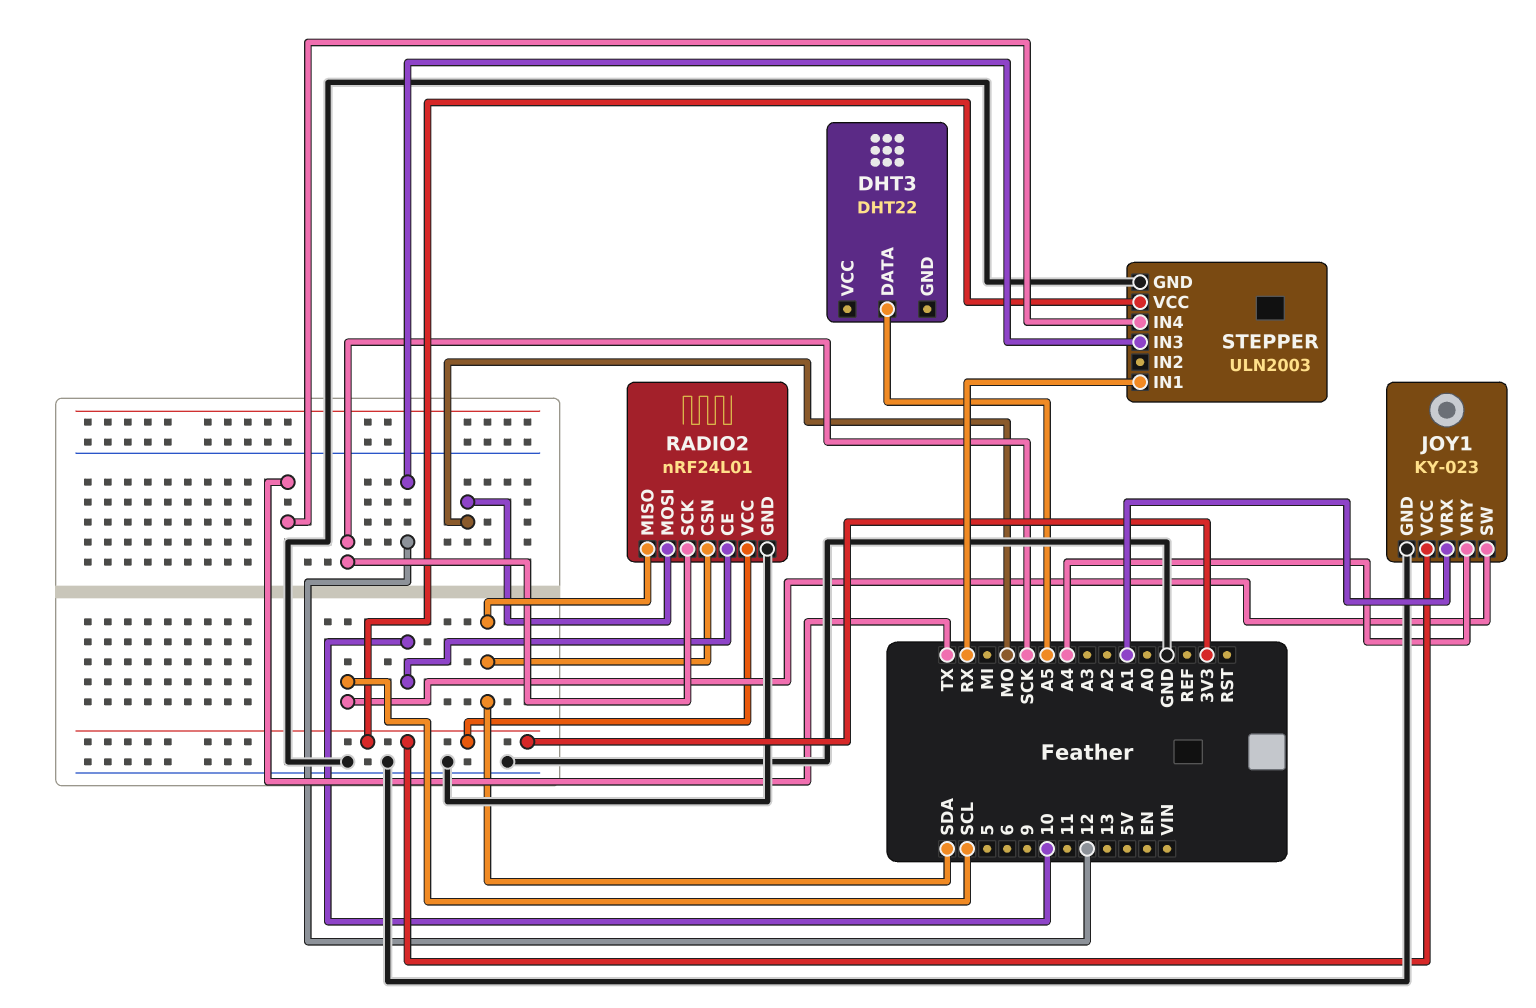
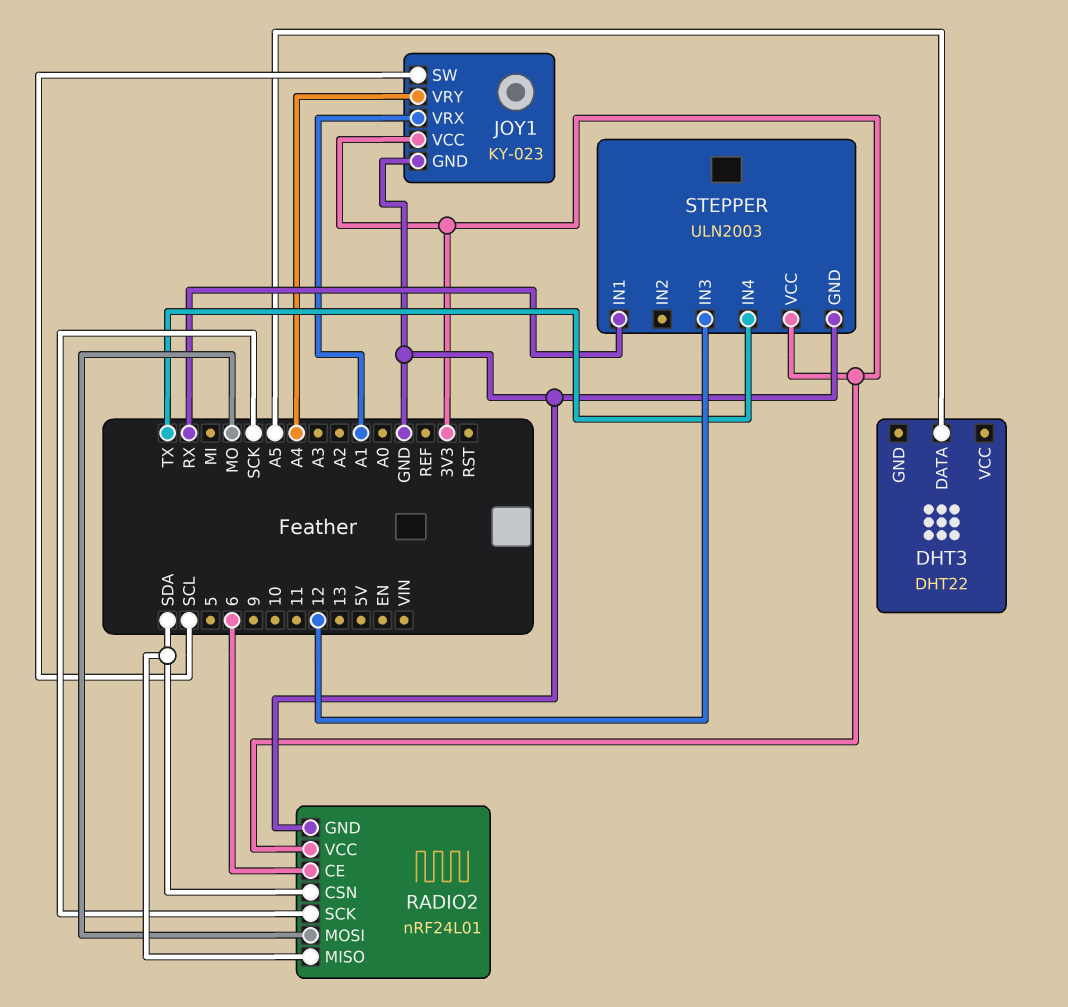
RADIO2 pin CE: 10 -> 6

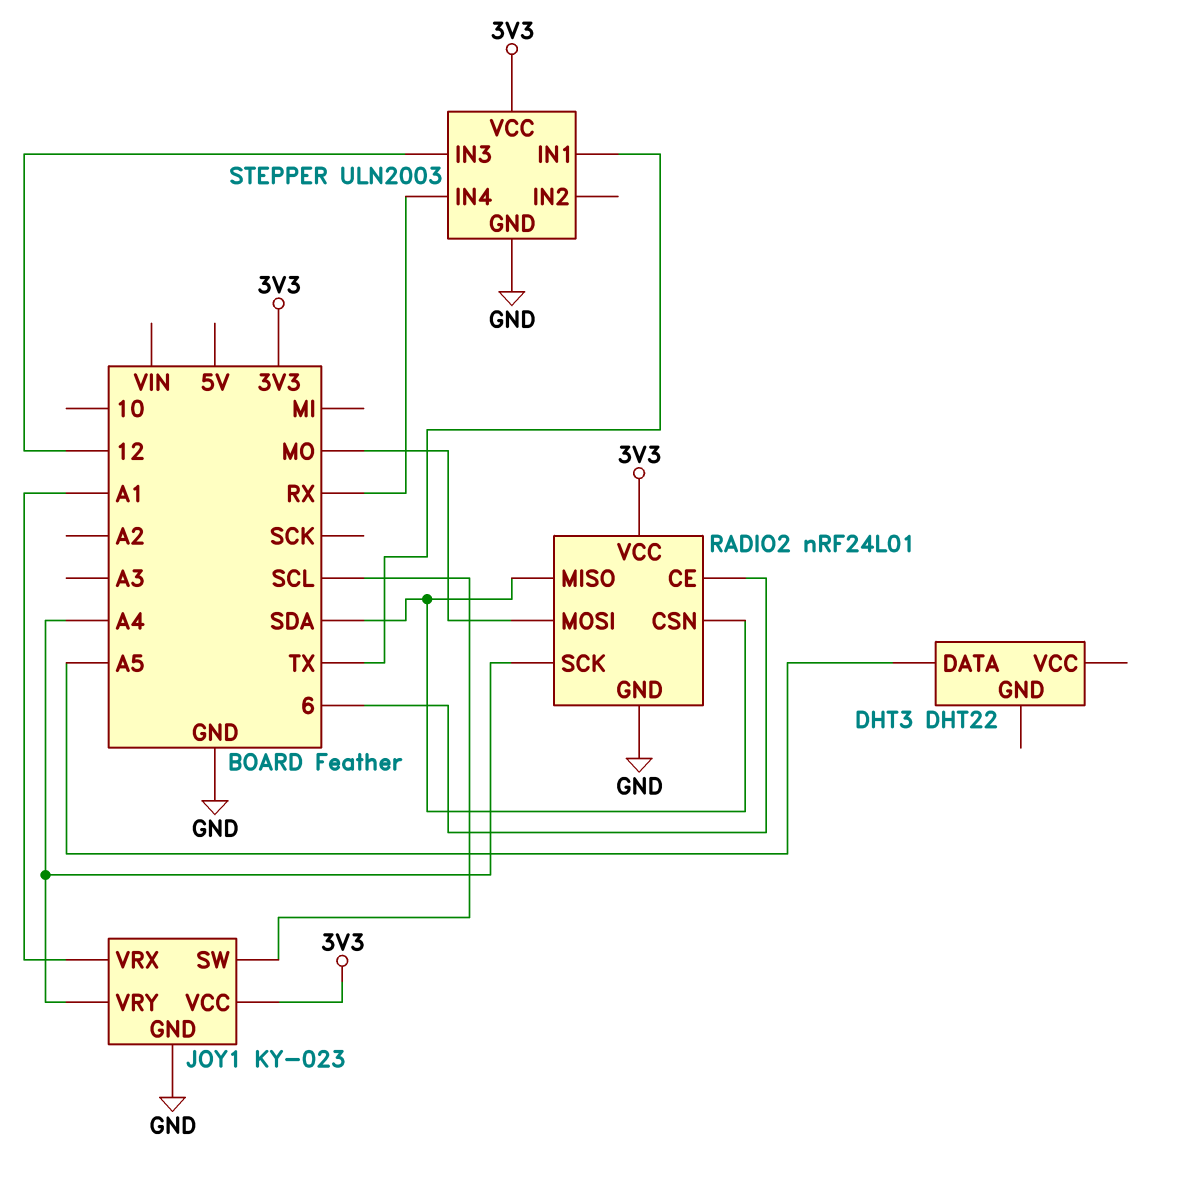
RADIO2 pin SCK: SCK -> A4
STEPPER pin IN1: RX -> TX
STEPPER pin IN4: TX -> RX

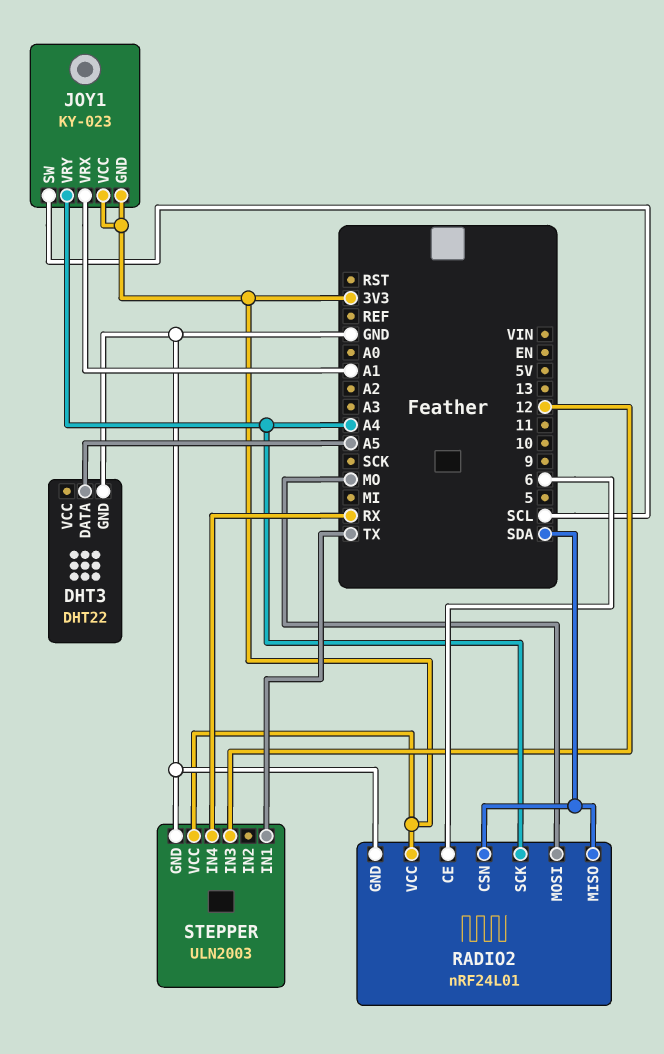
DHT3 pin GND: none -> GND
JOY1 pin GND: GND -> 3V3

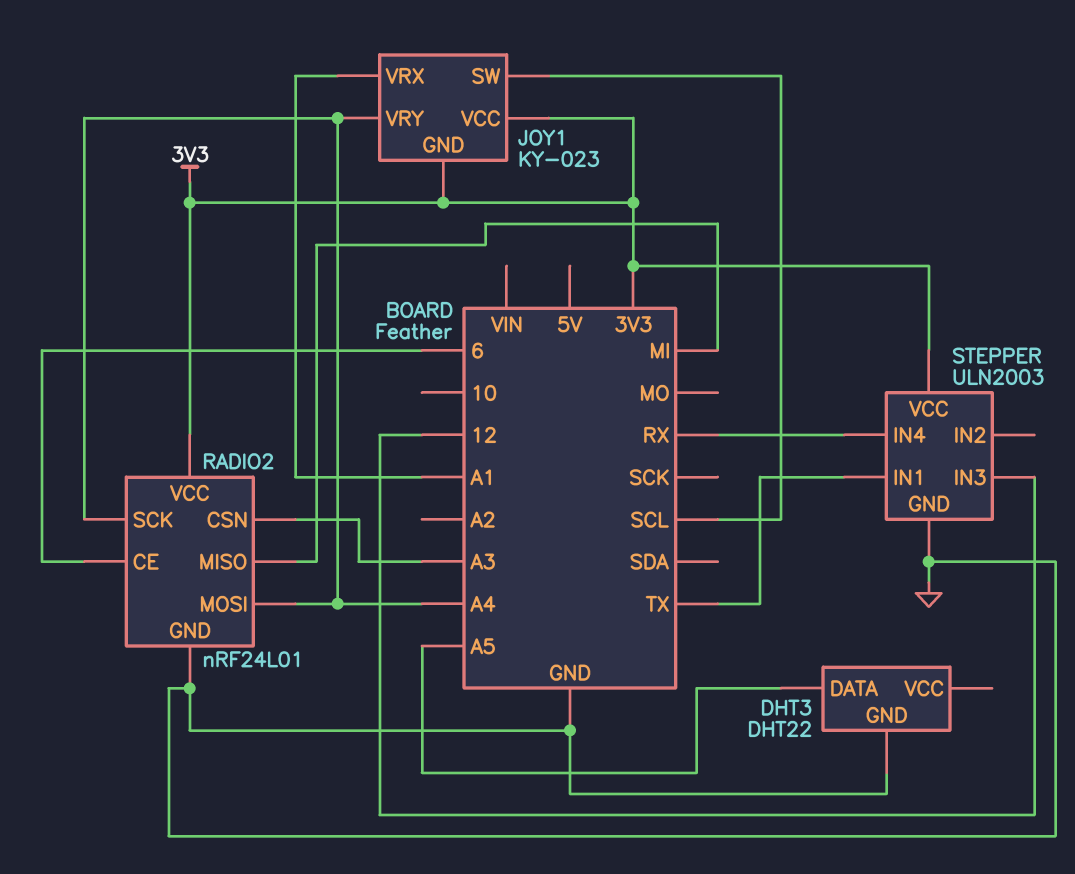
RADIO2 pin CSN: SDA -> A3
RADIO2 pin MISO: SDA -> MI
RADIO2 pin MOSI: MO -> A4

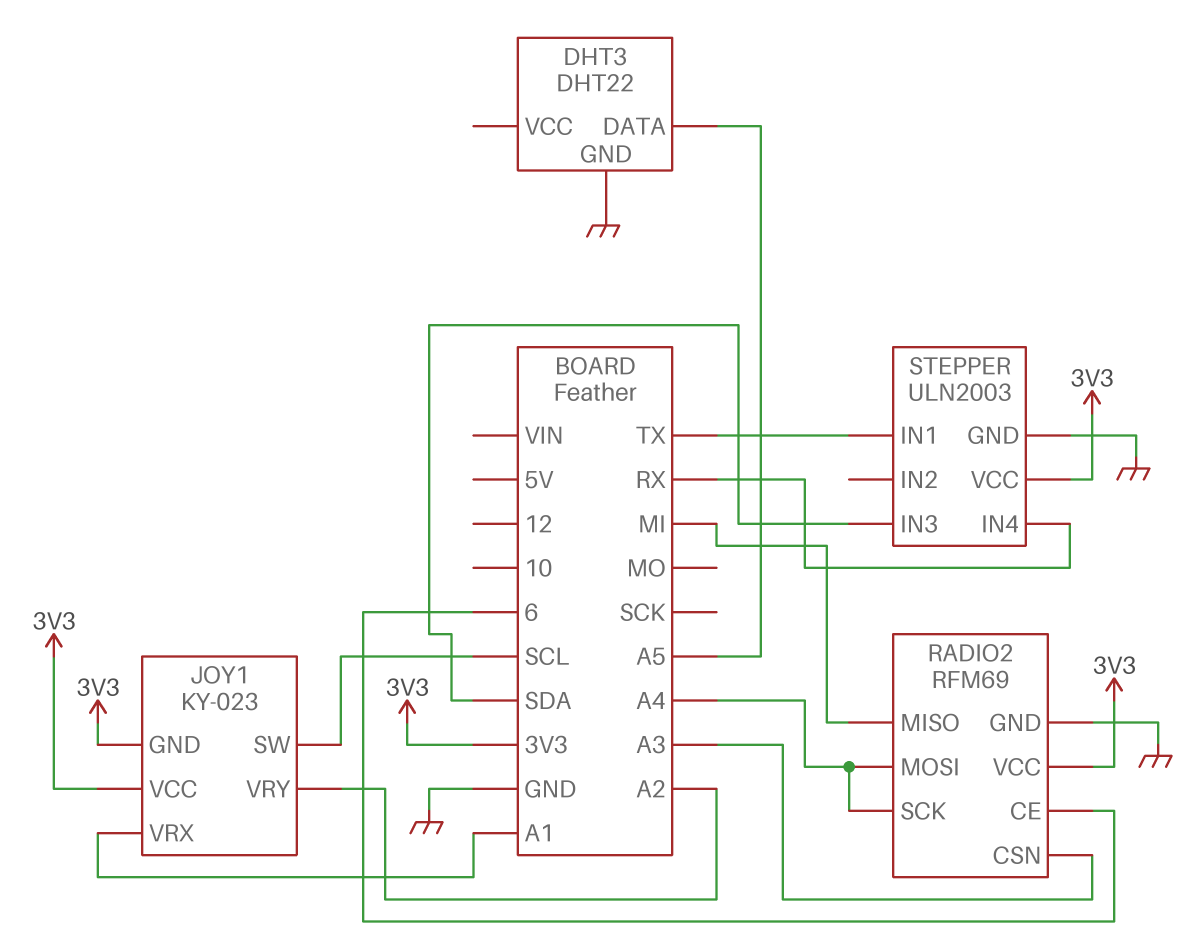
JOY1 pin VRY: A4 -> A2
RADIO2: nRF24L01 -> RFM69
STEPPER pin IN3: 12 -> SDA

